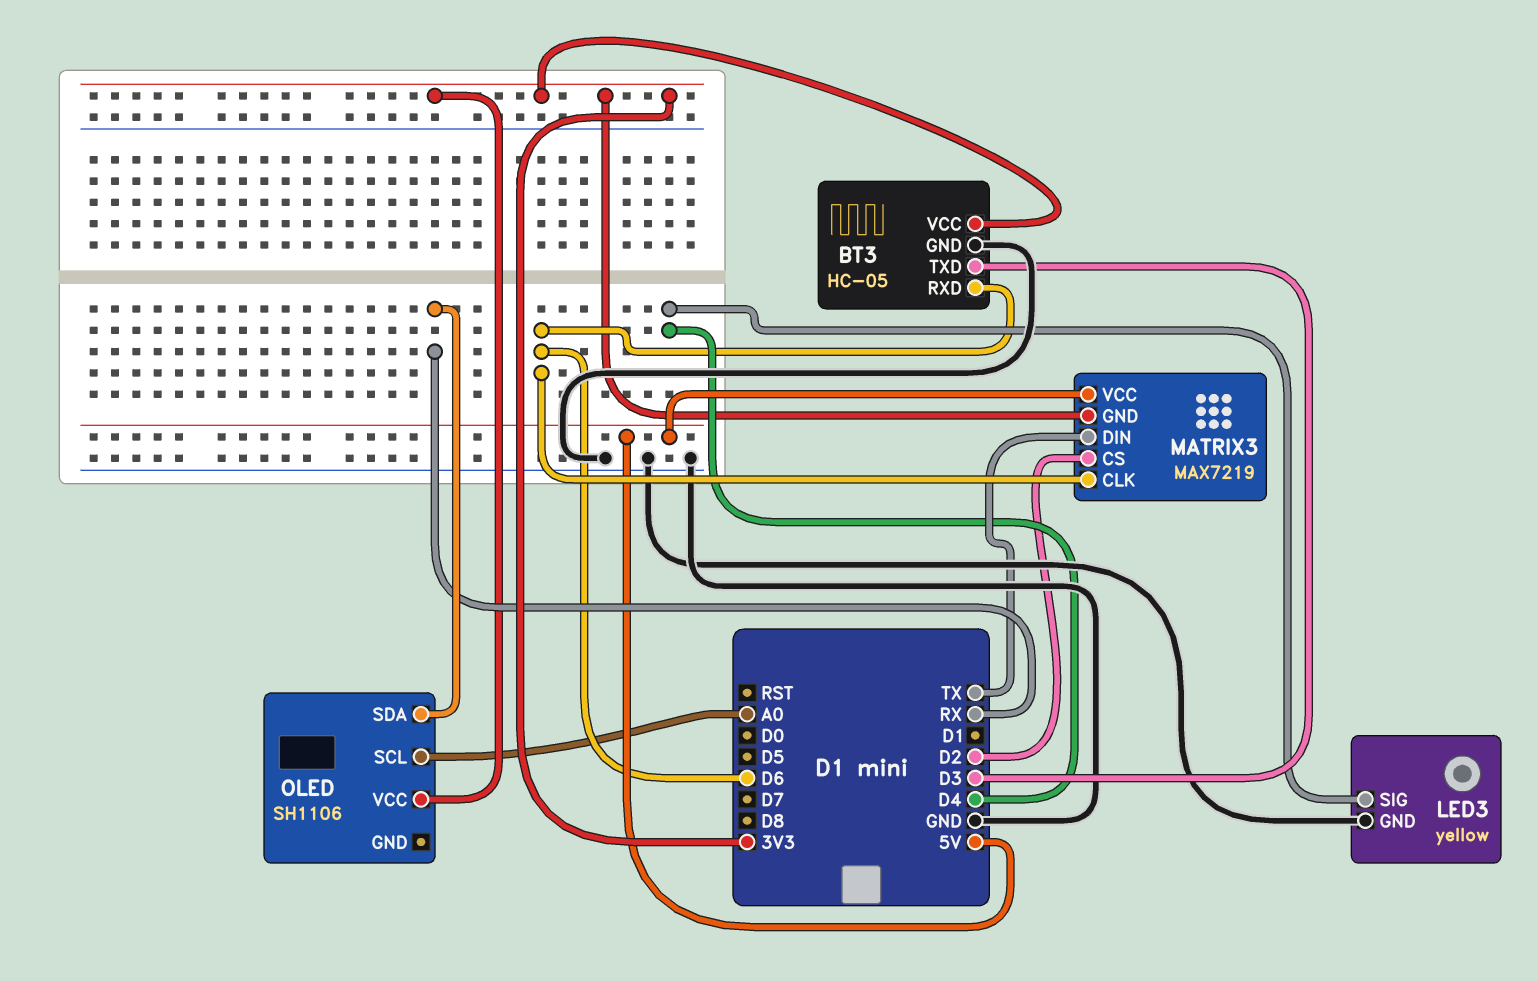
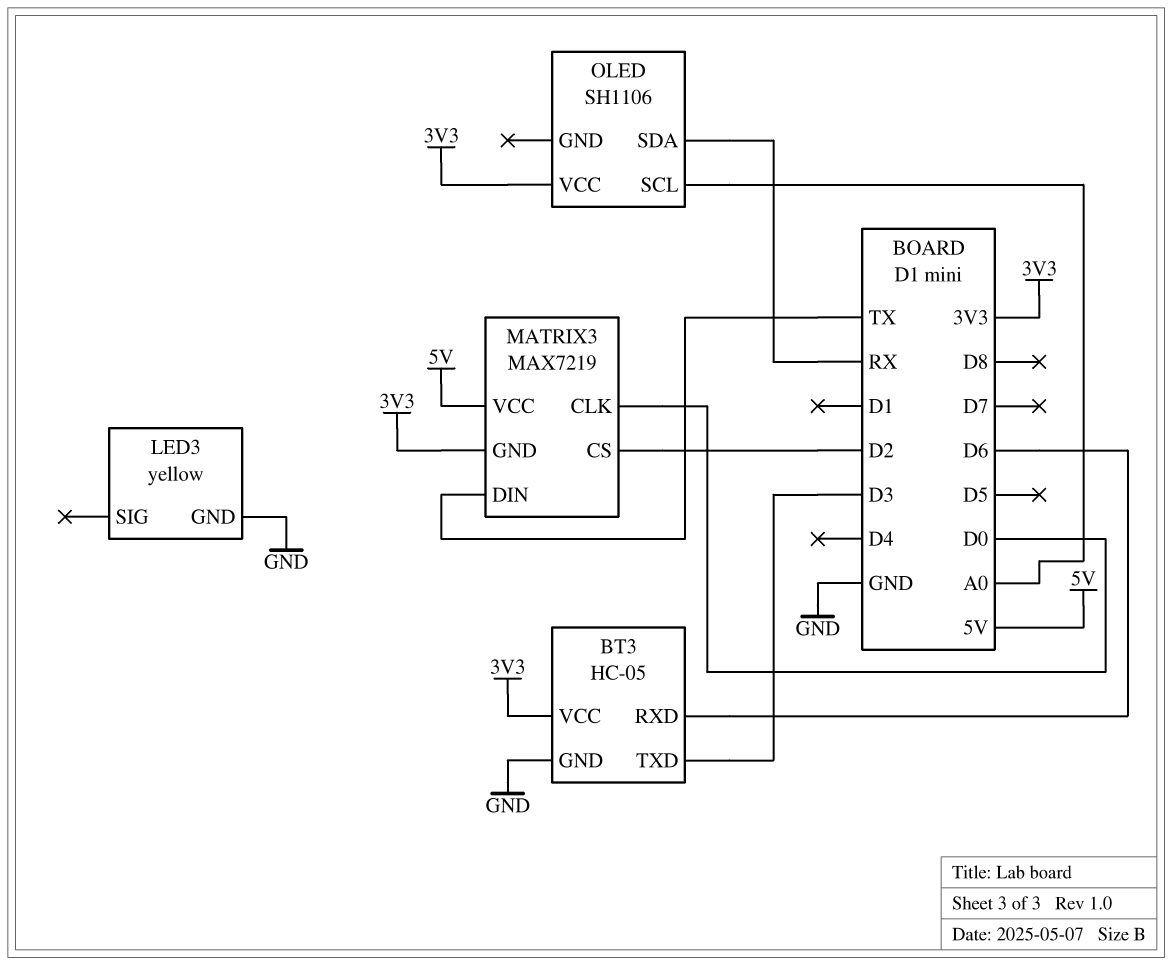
LED3 pin SIG: D4 -> none
MATRIX3 pin CLK: D6 -> D0

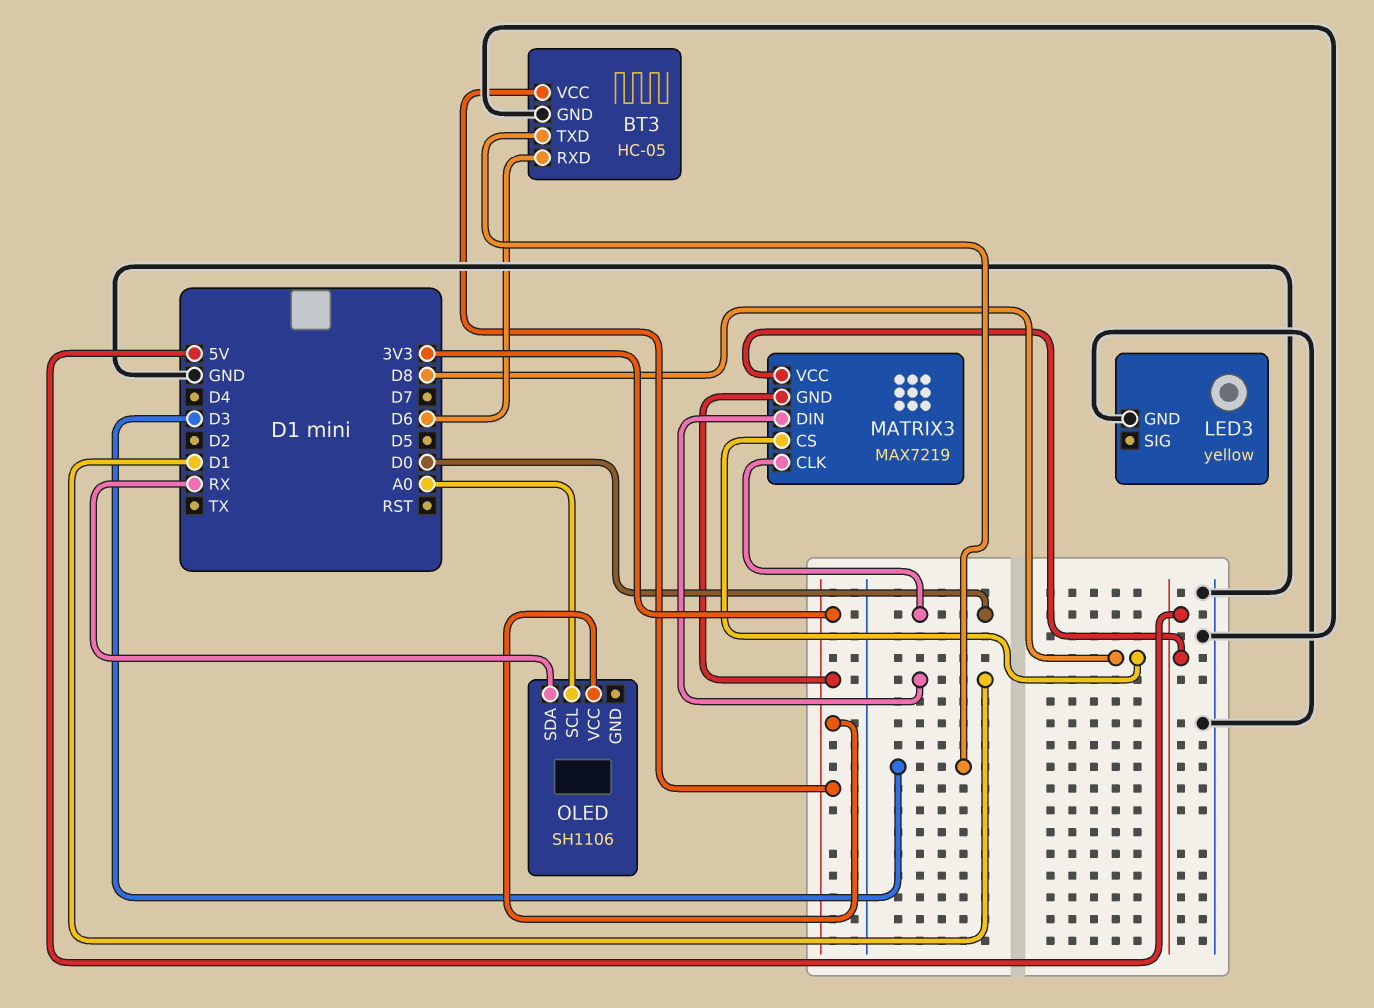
MATRIX3 pin CS: D2 -> D8
MATRIX3 pin DIN: TX -> D1

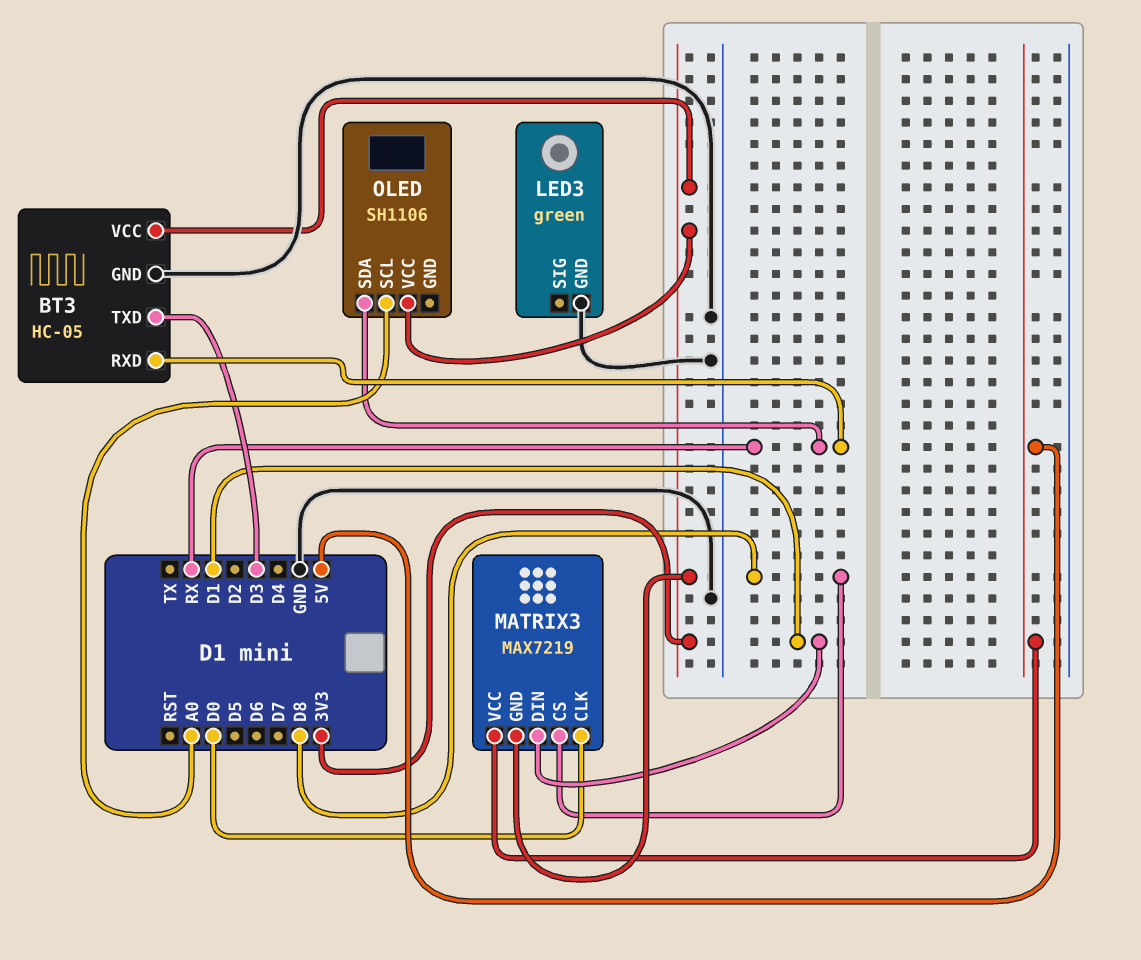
BT3 pin RXD: D6 -> RX
LED3: yellow -> green

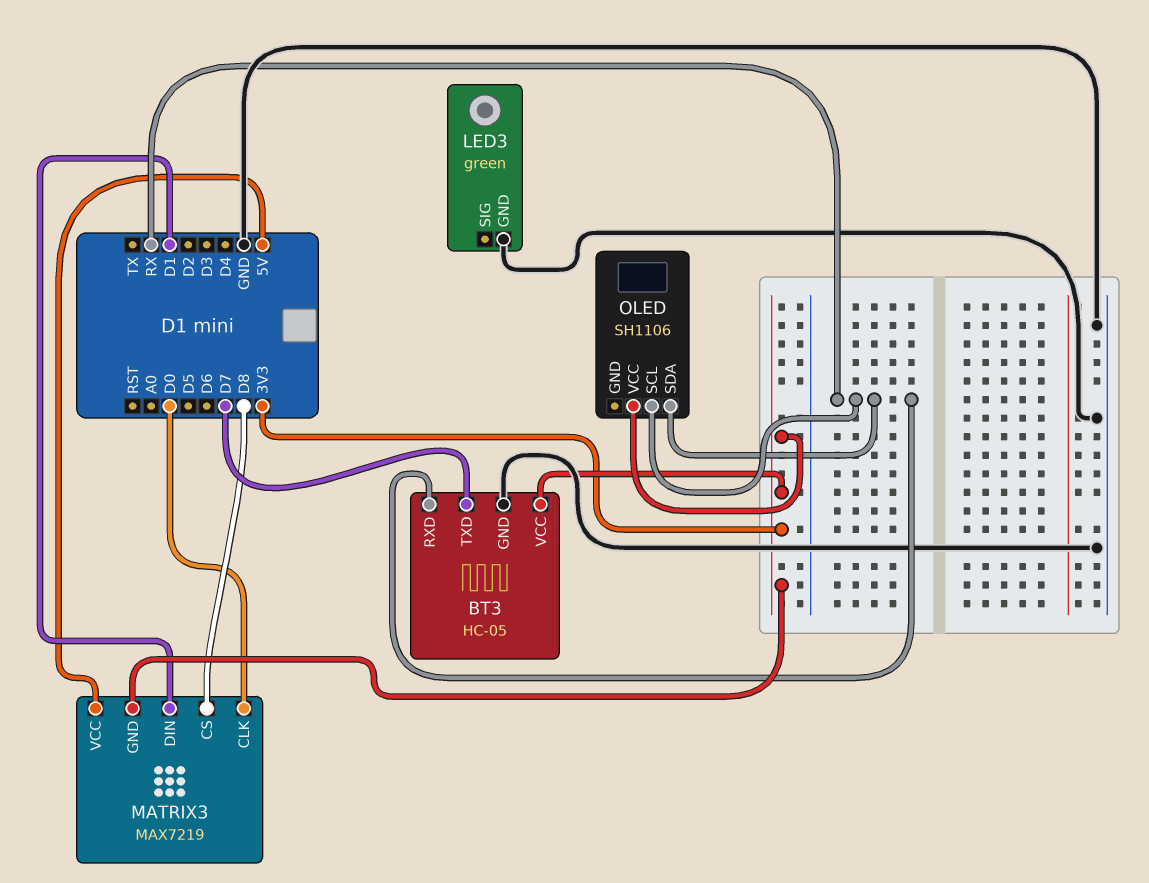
BT3 pin TXD: D3 -> D7
OLED pin SCL: A0 -> RX

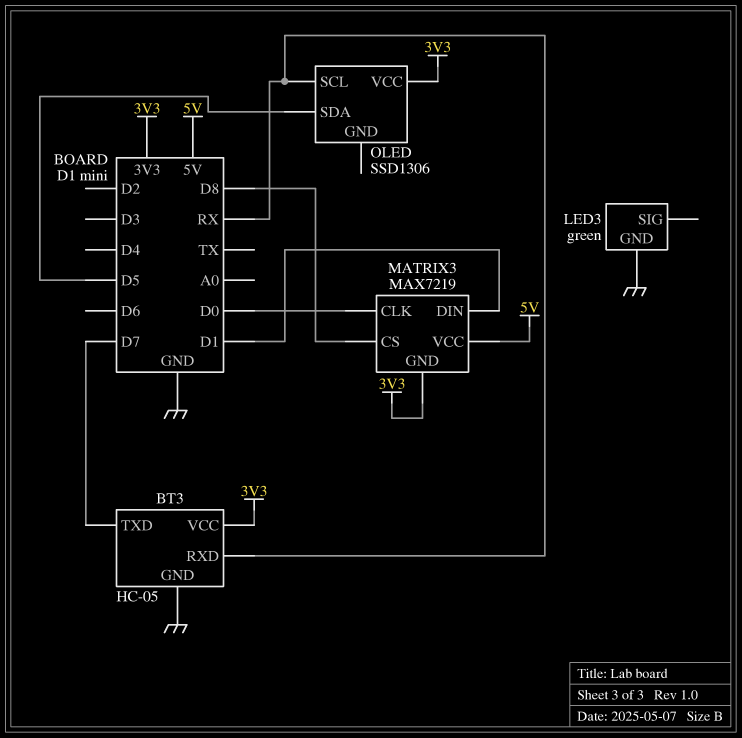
OLED: SH1106 -> SSD1306
OLED pin SDA: RX -> D5

